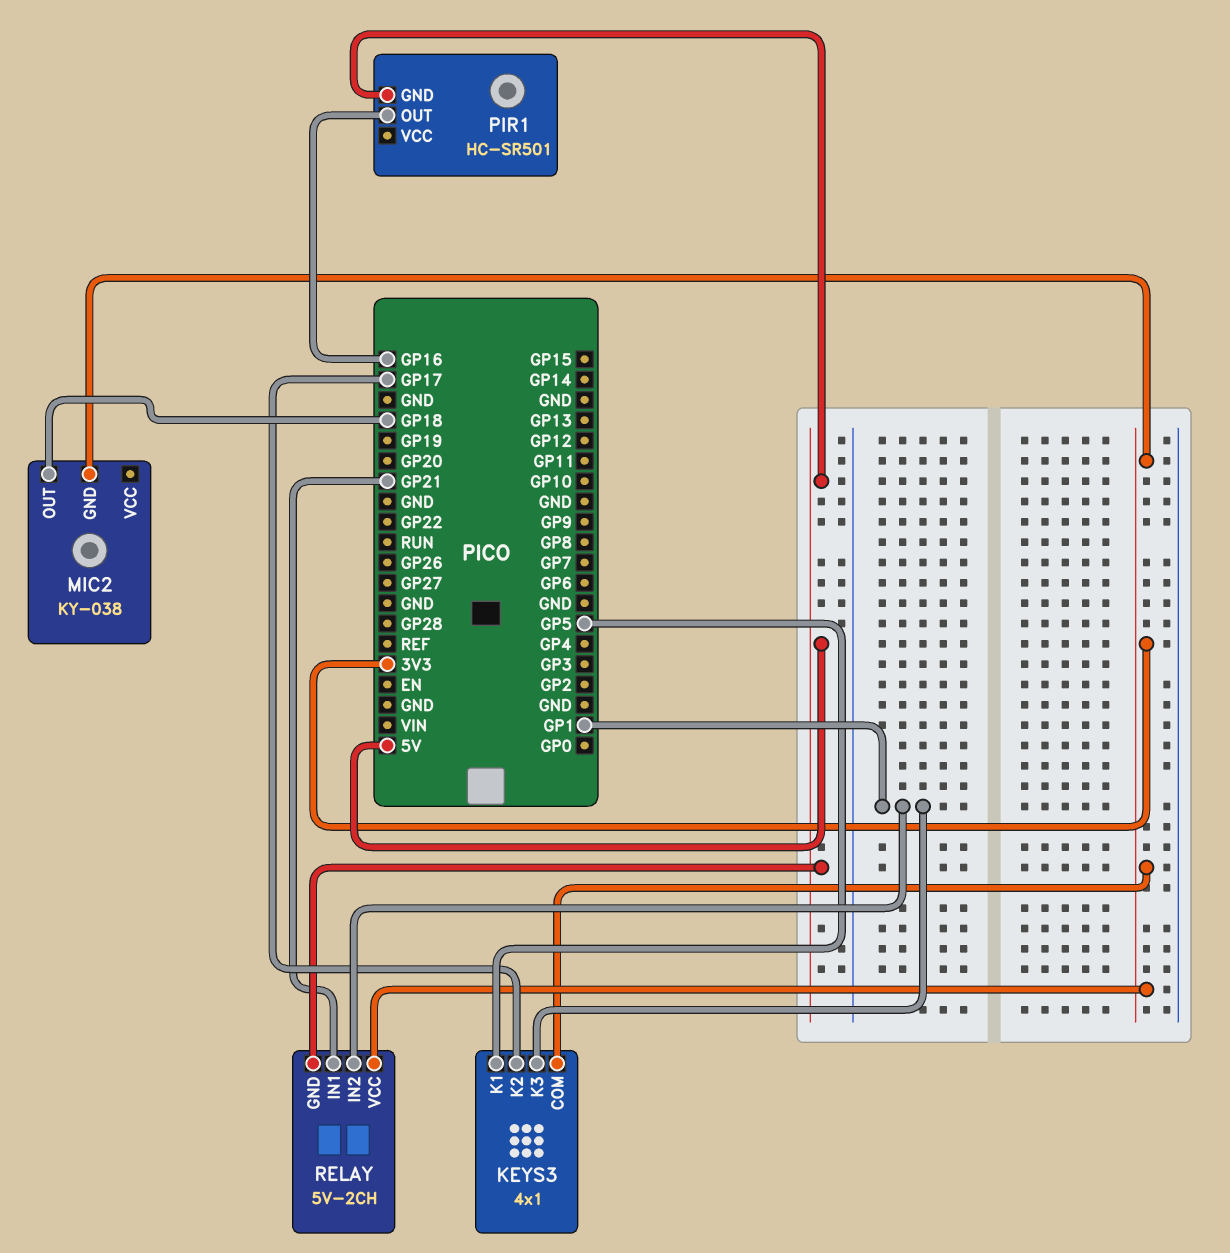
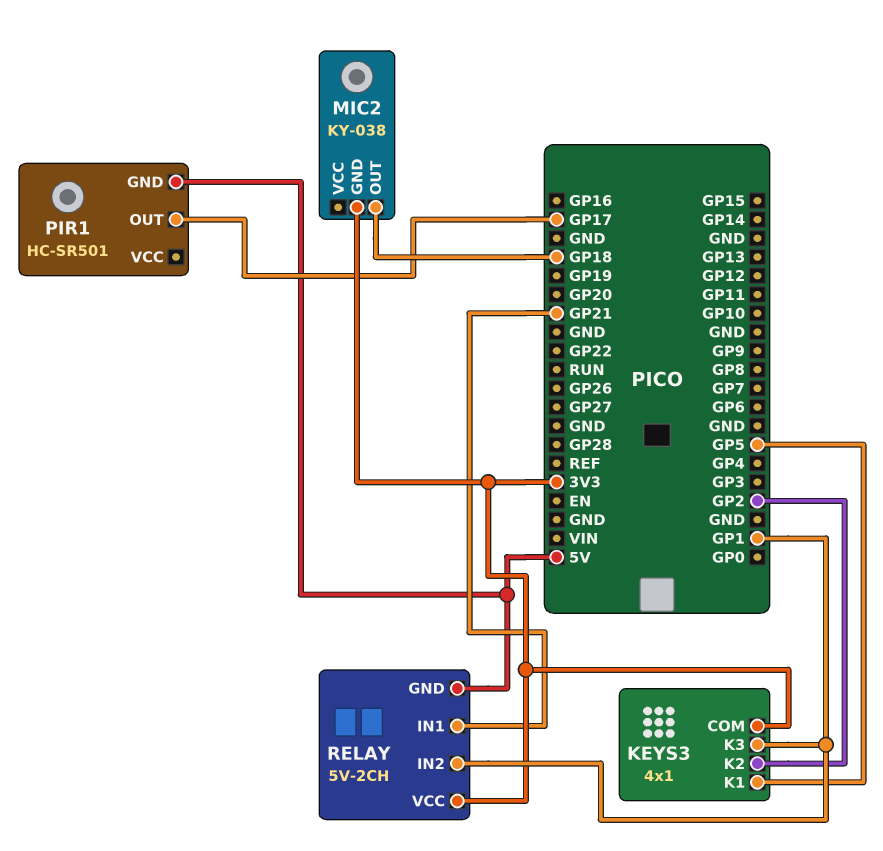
KEYS3 pin K2: GP17 -> GP2
PIR1 pin OUT: GP16 -> GP17

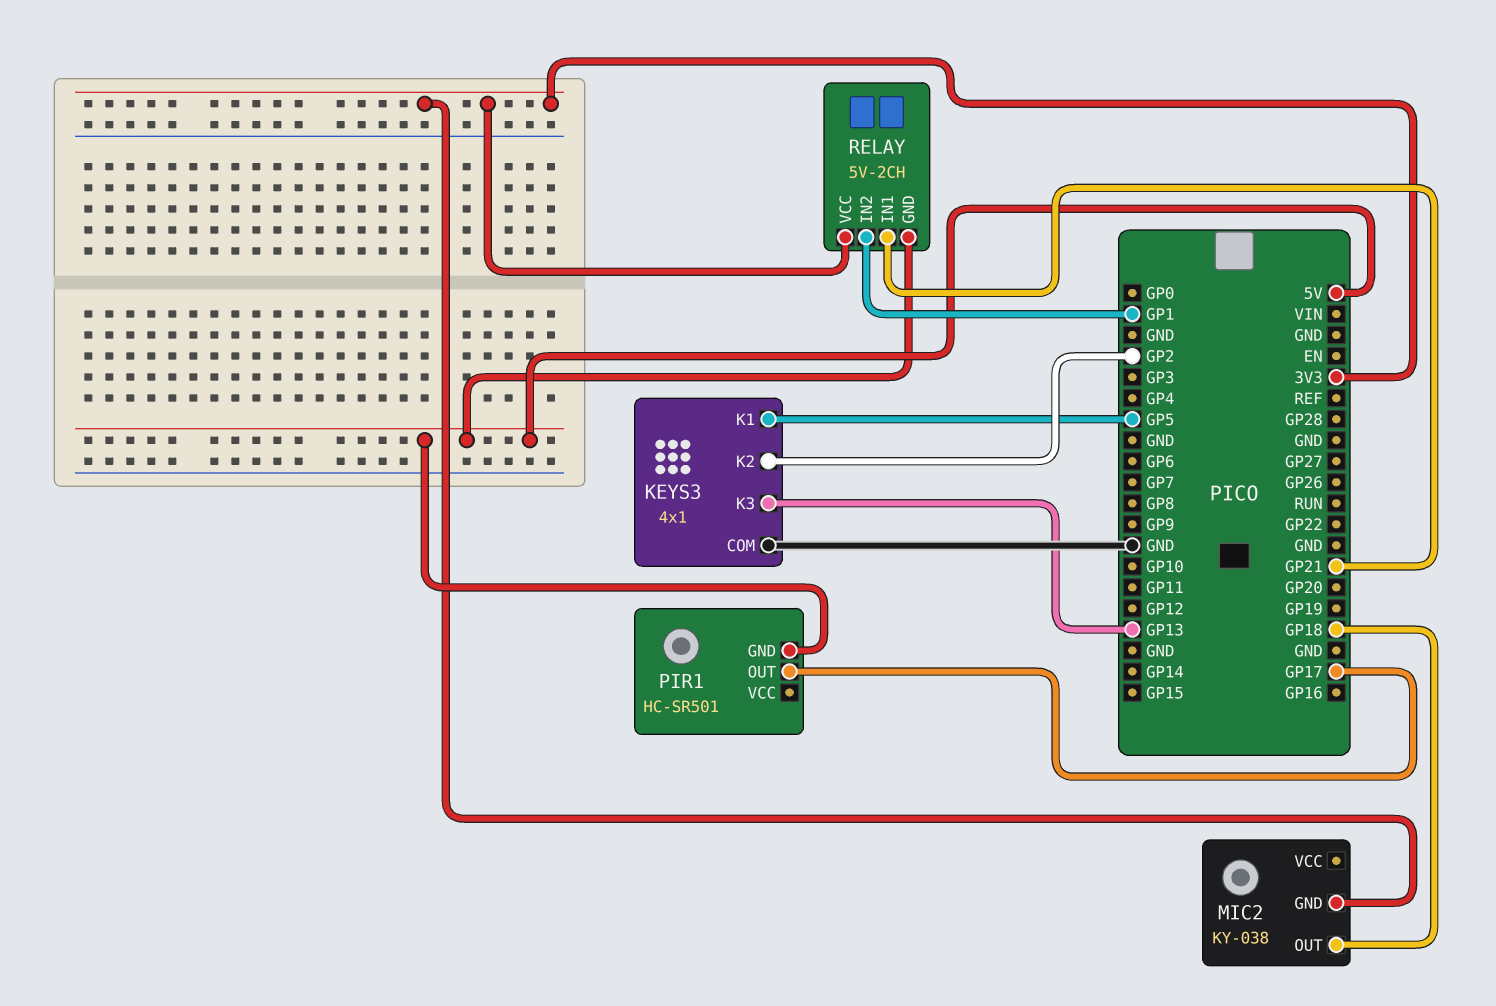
KEYS3 pin COM: 3V3 -> GND
KEYS3 pin K3: GP1 -> GP13

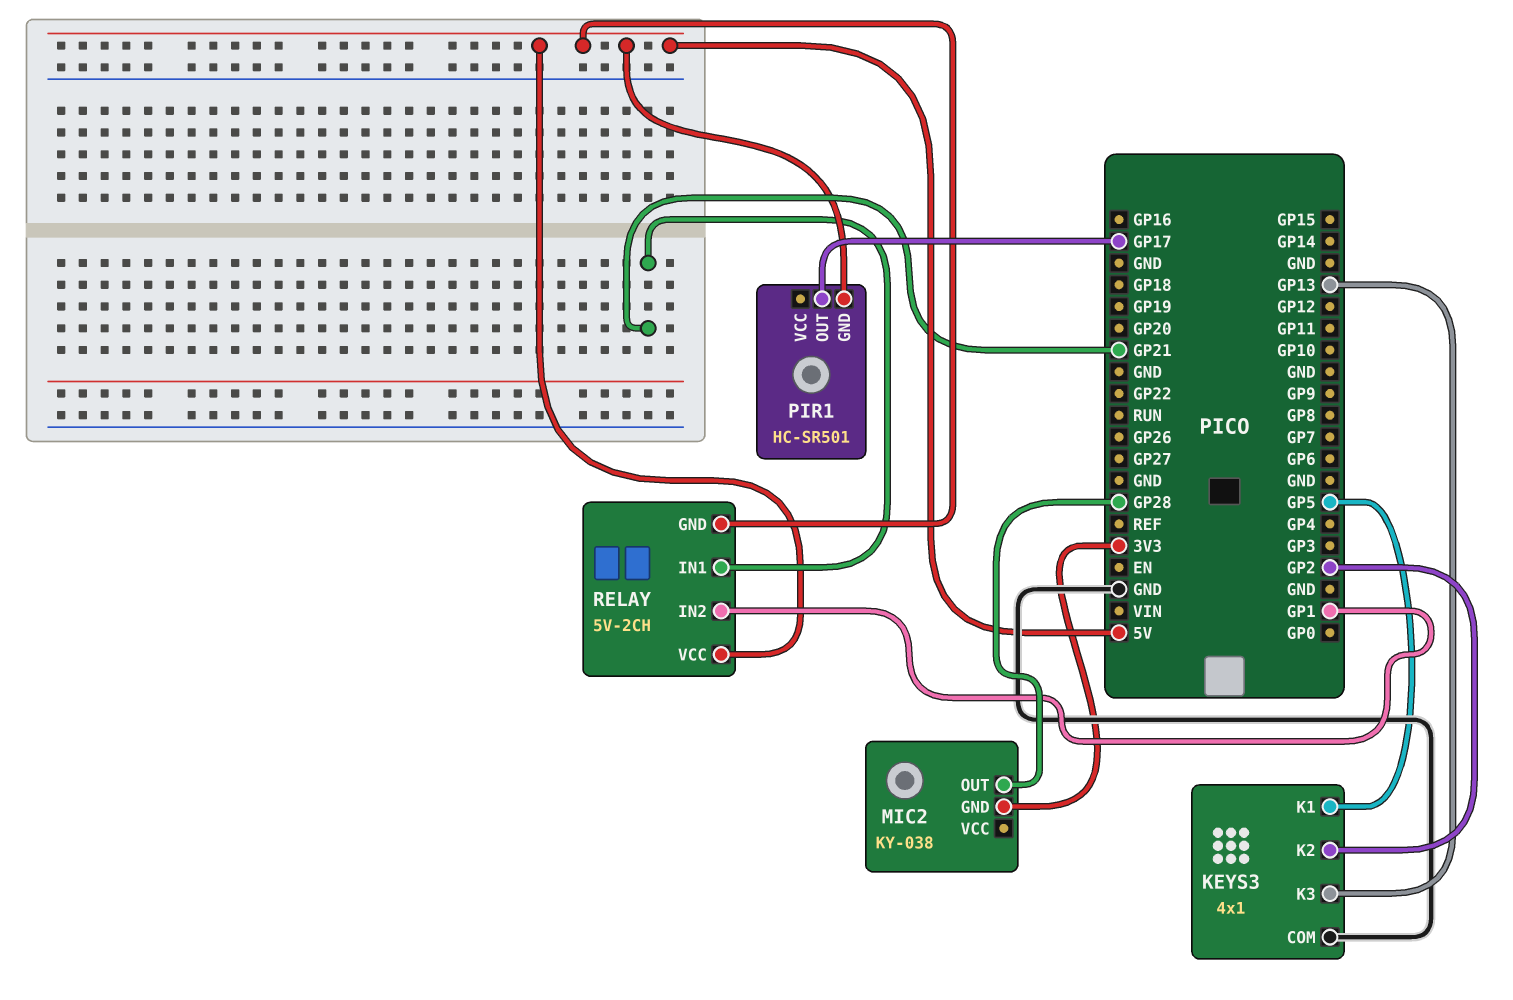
MIC2 pin OUT: GP18 -> GP28
RELAY pin VCC: 3V3 -> 5V

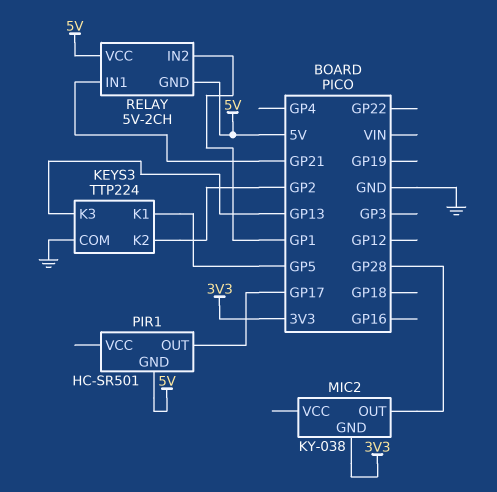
KEYS3: 4x1 -> TTP224

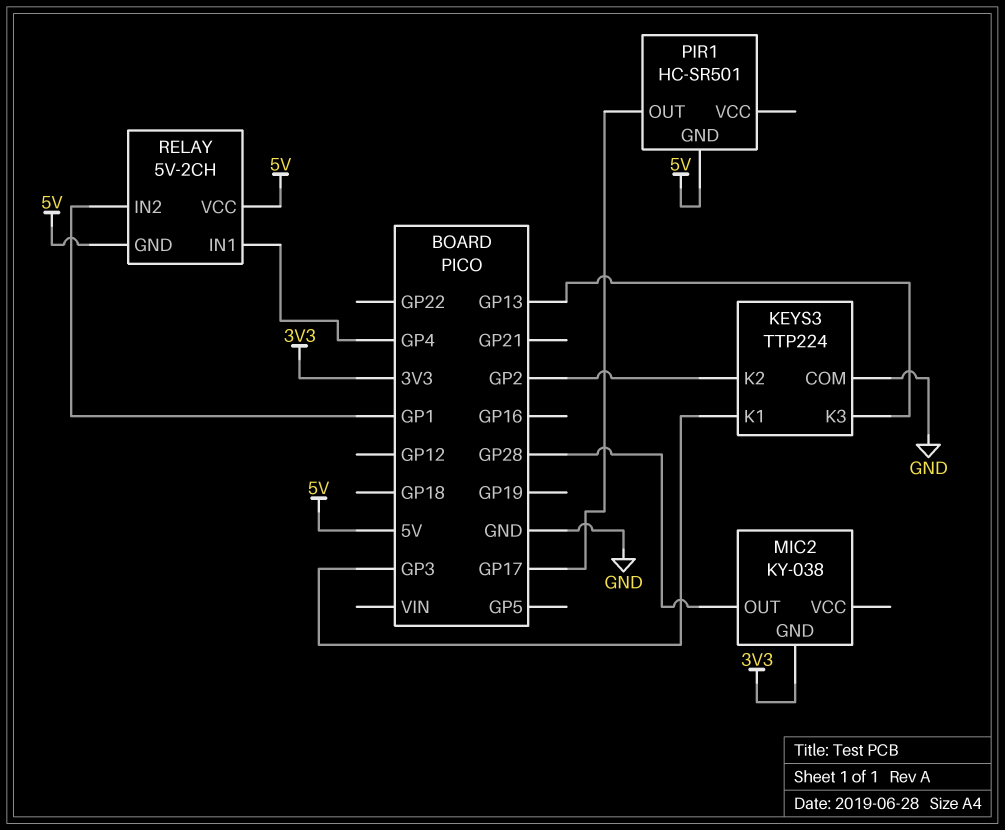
KEYS3 pin K1: GP5 -> GP3
RELAY pin IN1: GP21 -> GP4

